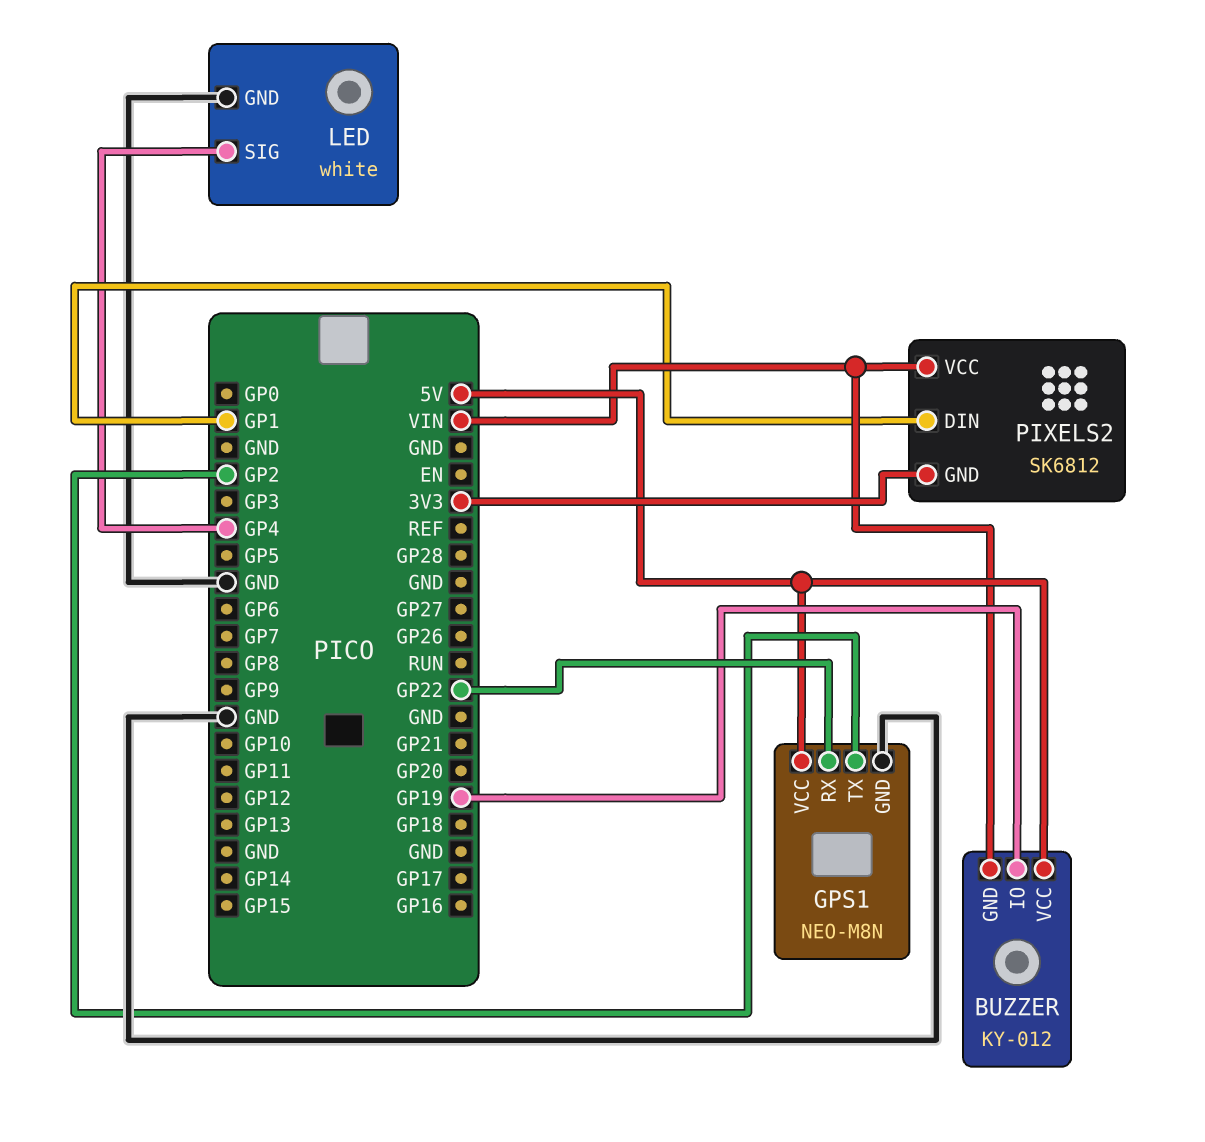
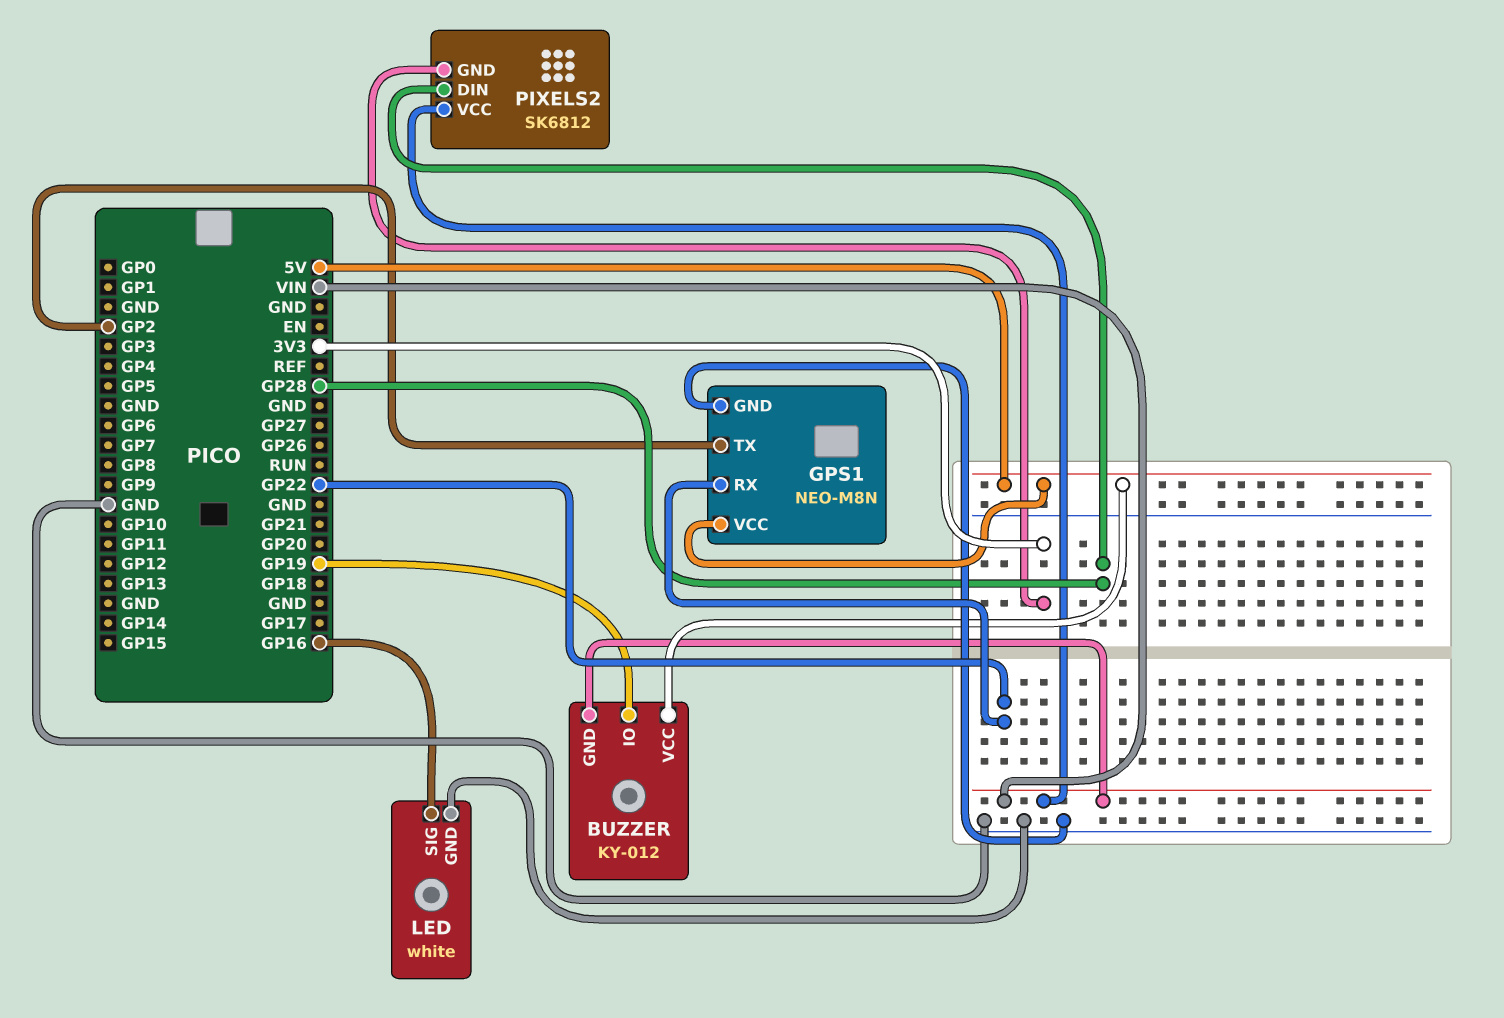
LED pin SIG: GP4 -> GP16
PIXELS2 pin DIN: GP1 -> GP28

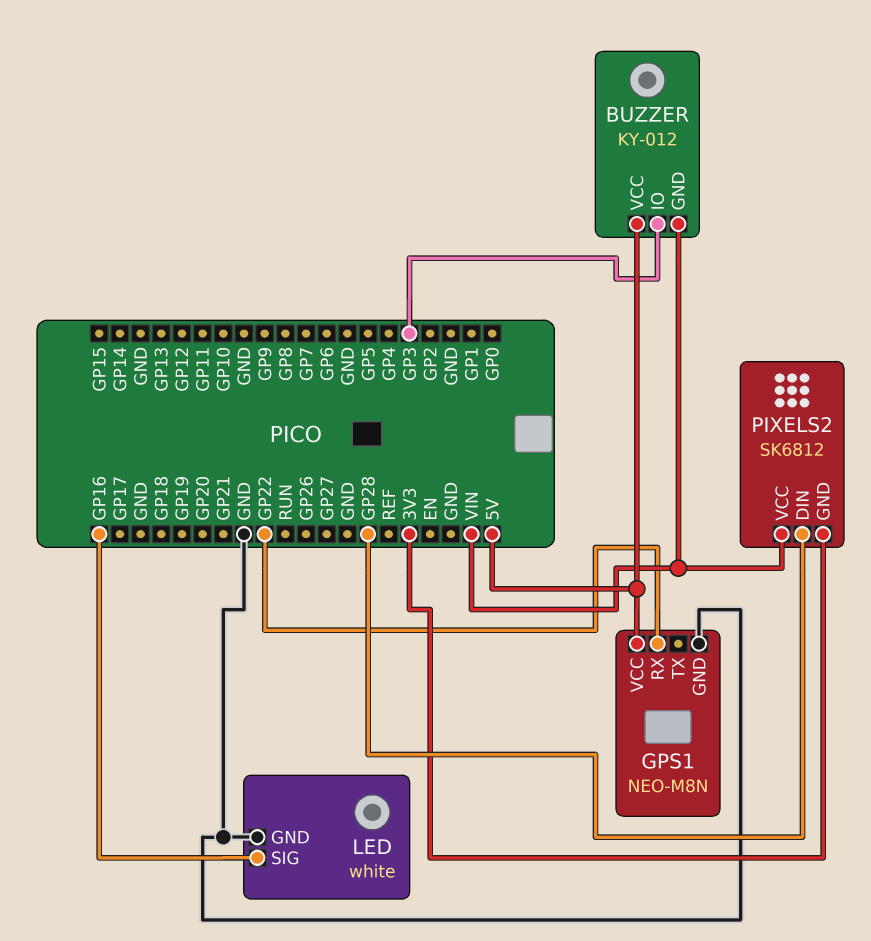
BUZZER pin IO: GP19 -> GP3
GPS1 pin TX: GP2 -> none

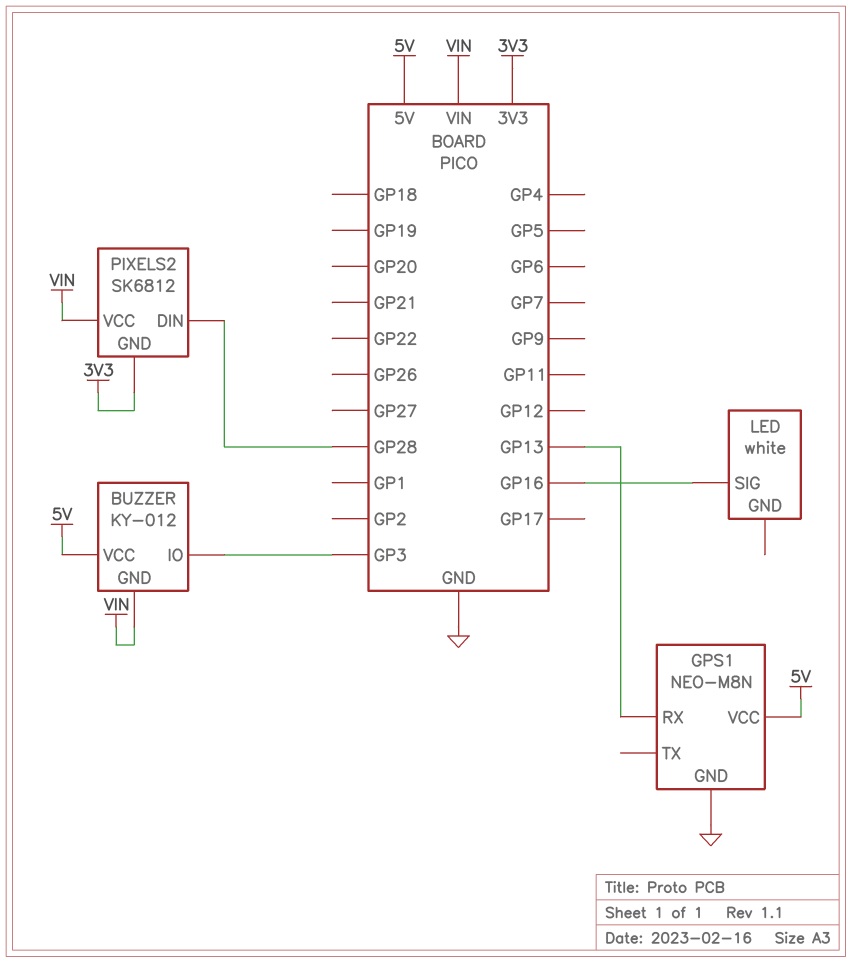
GPS1 pin RX: GP22 -> GP13
LED pin GND: GND -> none

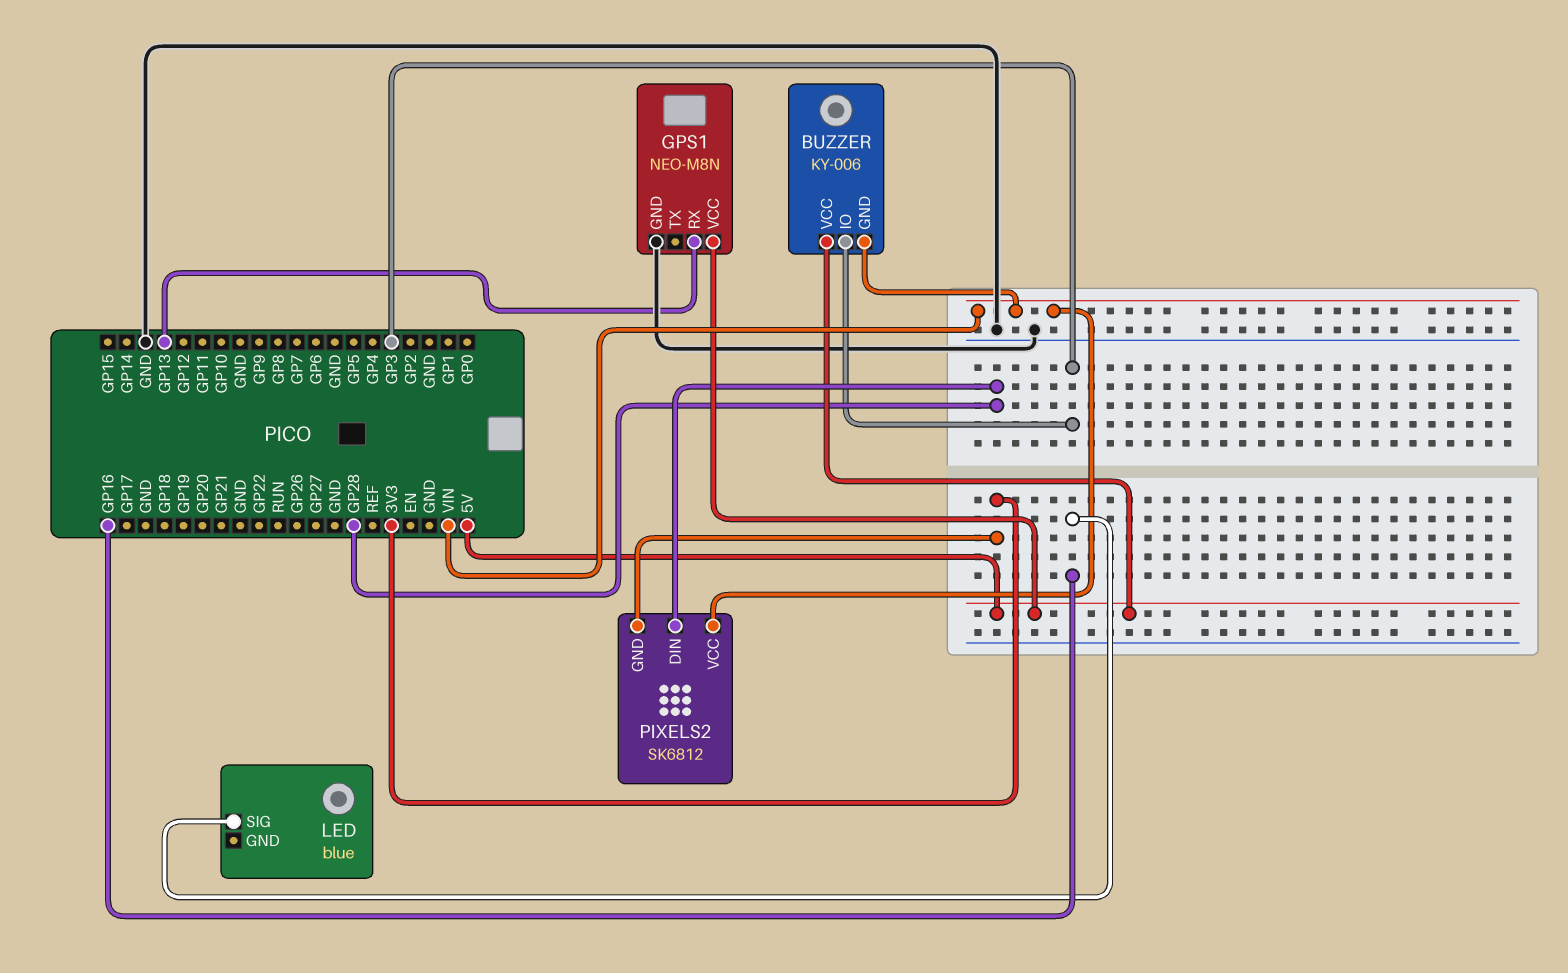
BUZZER: KY-012 -> KY-006
LED: white -> blue

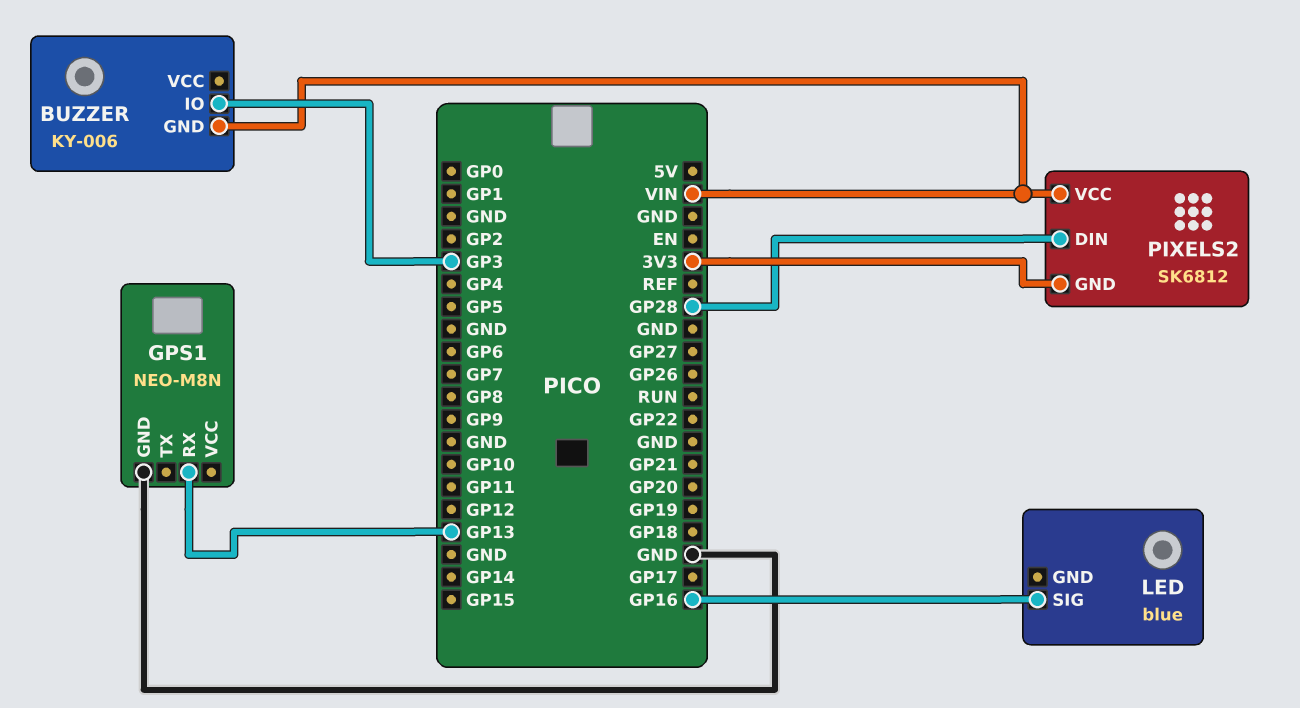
BUZZER pin VCC: 5V -> none
GPS1 pin VCC: 5V -> none

